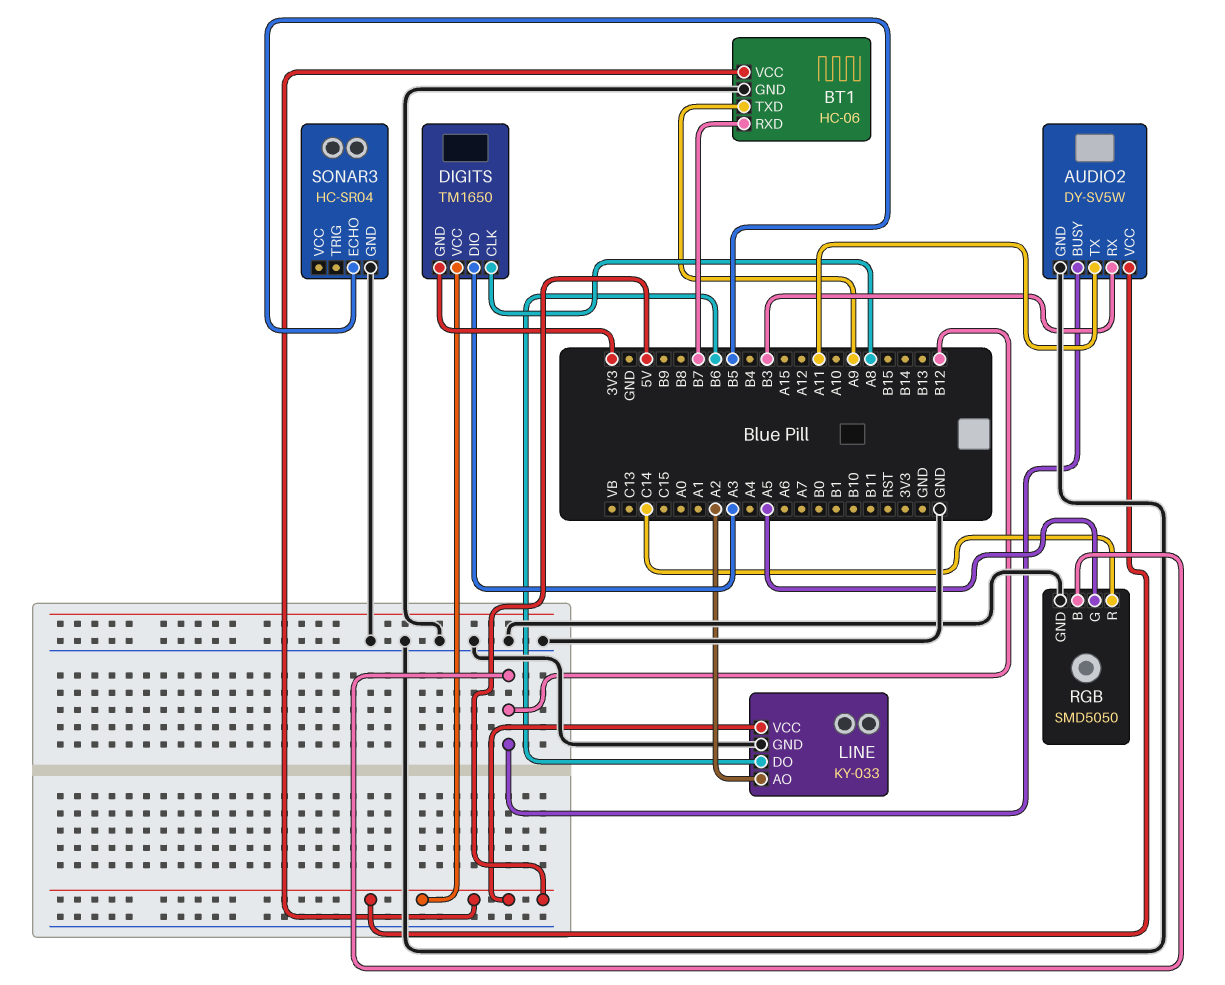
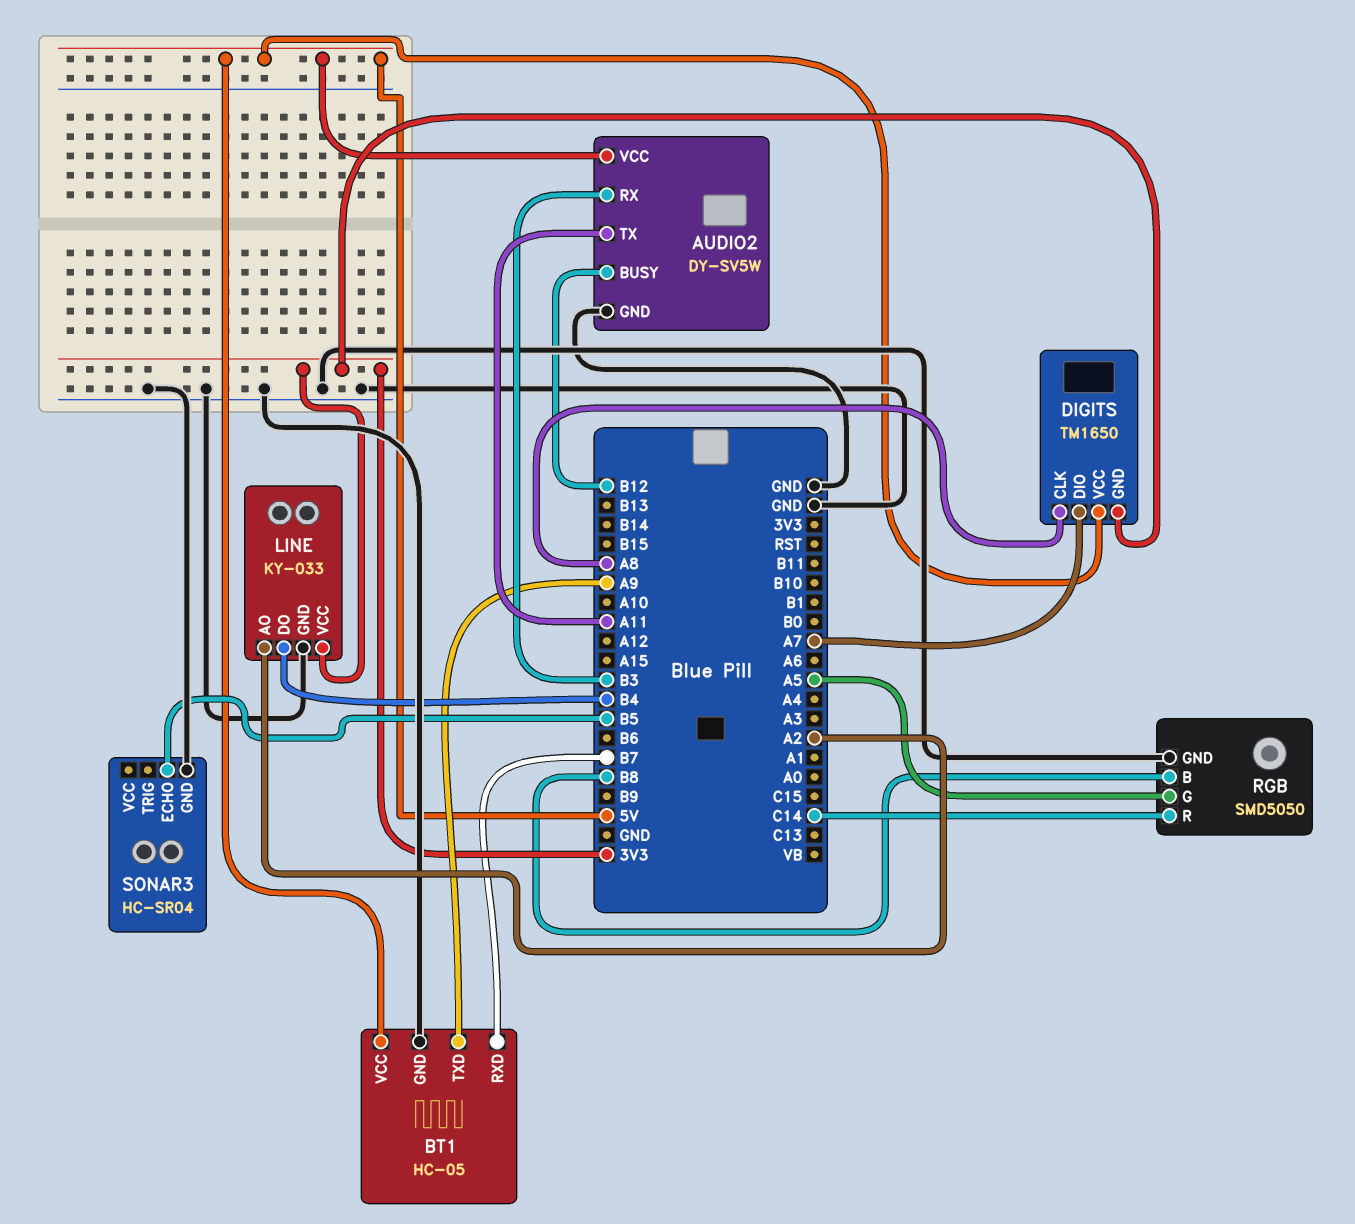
BT1: HC-06 -> HC-05
DIGITS pin DIO: A3 -> A7
LINE pin DO: B6 -> B4
LINE pin VCC: 5V -> 3V3
RGB pin B: B12 -> B8

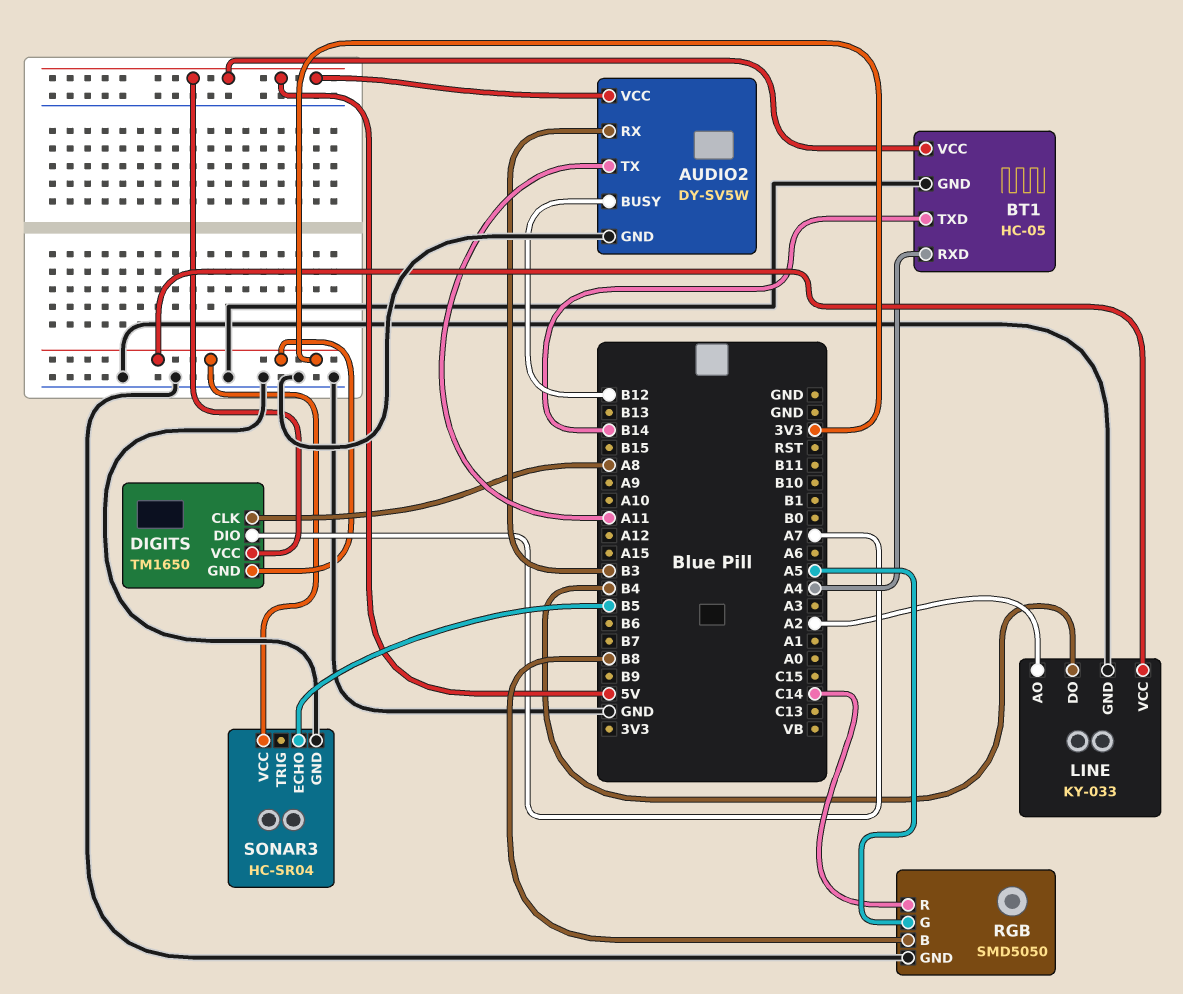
BT1 pin RXD: B7 -> A4
BT1 pin TXD: A9 -> B14
SONAR3 pin VCC: none -> 3V3

